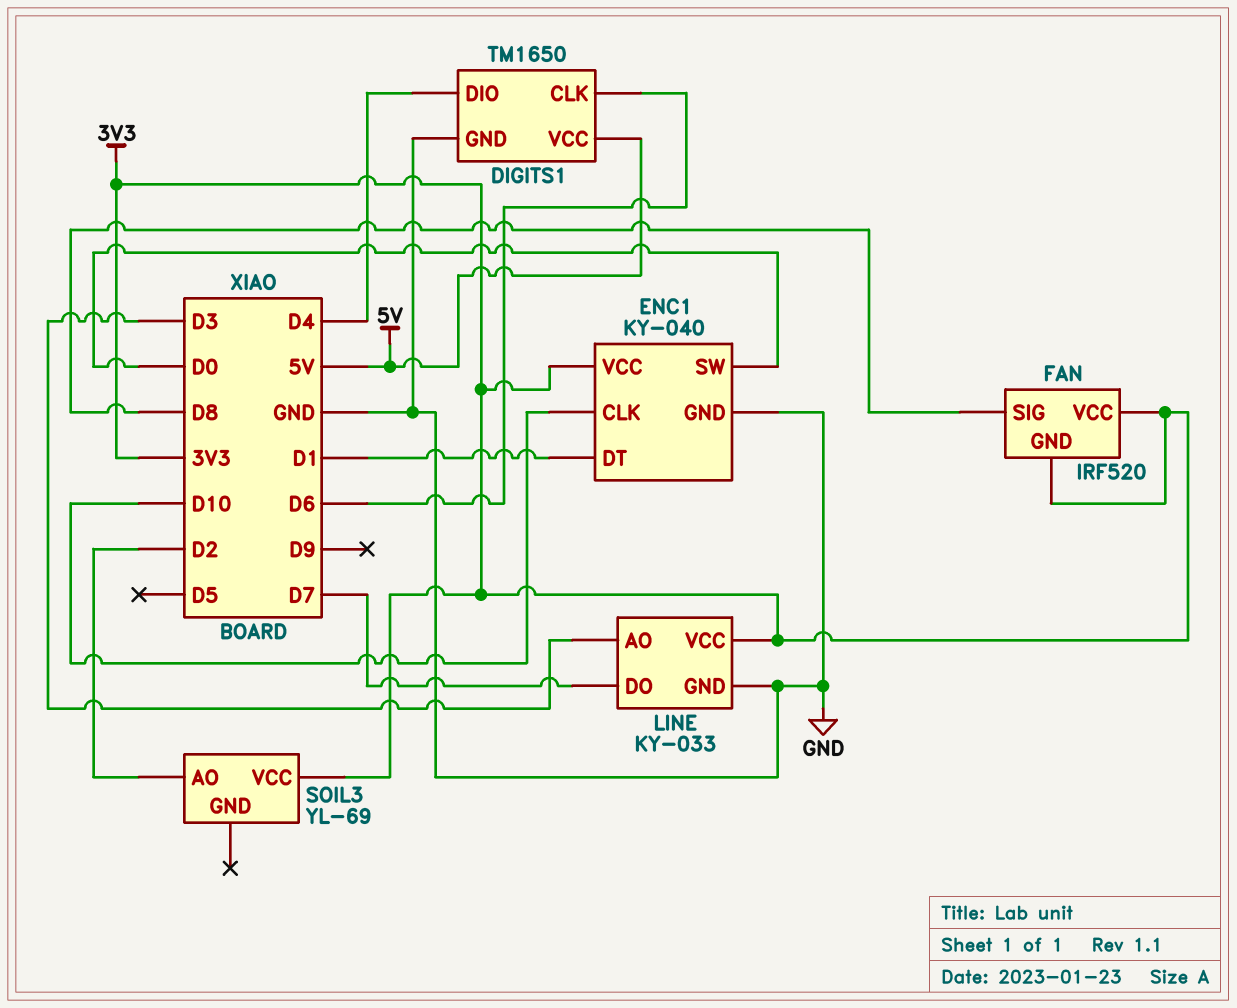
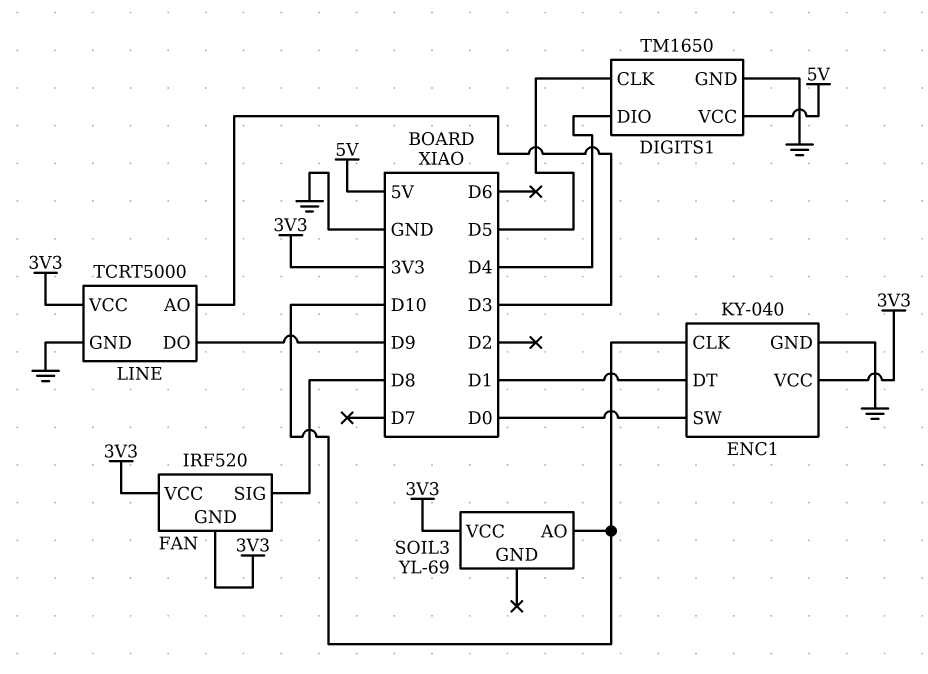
DIGITS1 pin CLK: D6 -> D5
LINE: KY-033 -> TCRT5000
LINE pin DO: D7 -> D9
SOIL3 pin AO: D2 -> D10

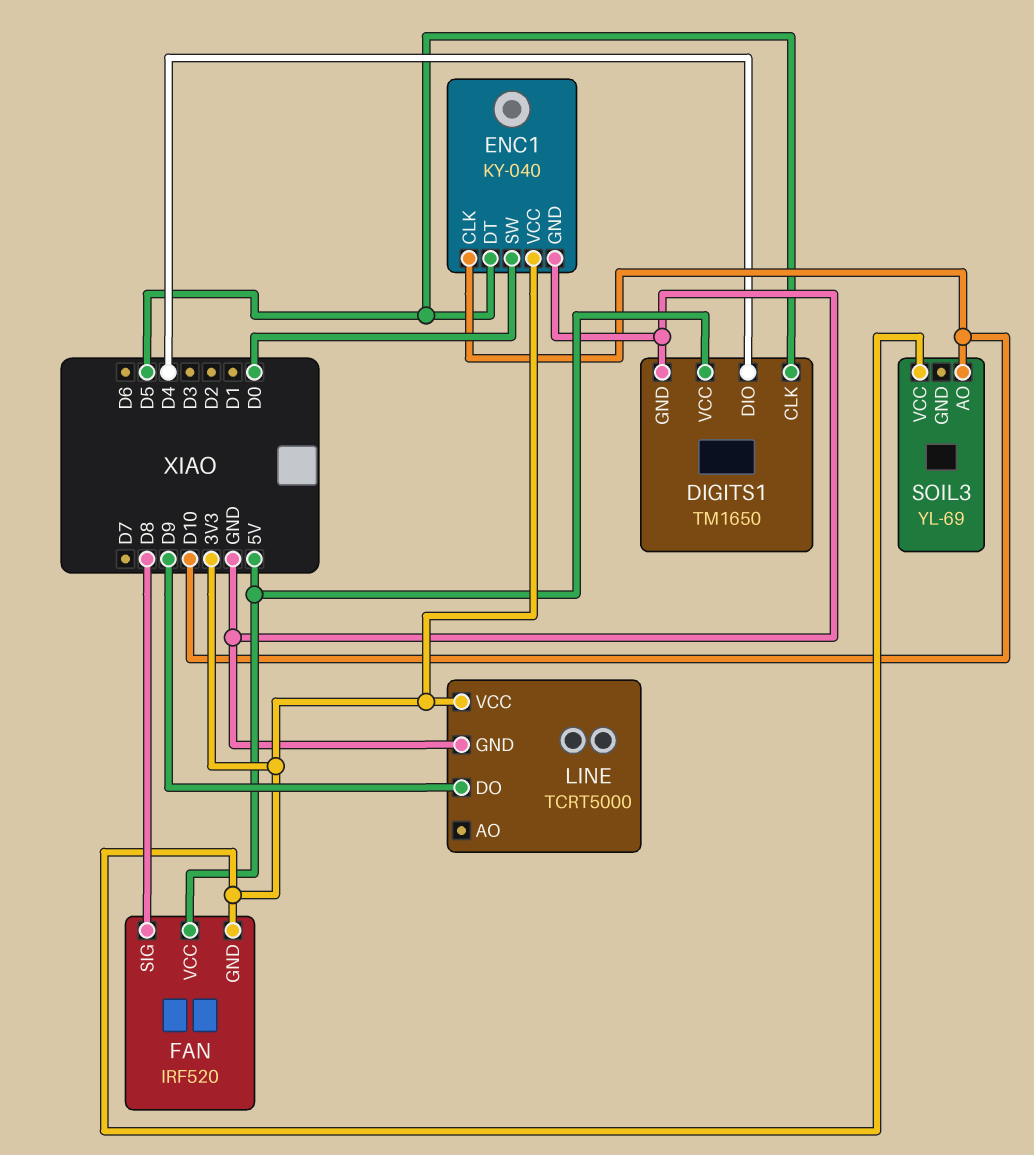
ENC1 pin DT: D1 -> D5
FAN pin VCC: 3V3 -> 5V
LINE pin AO: D3 -> none

